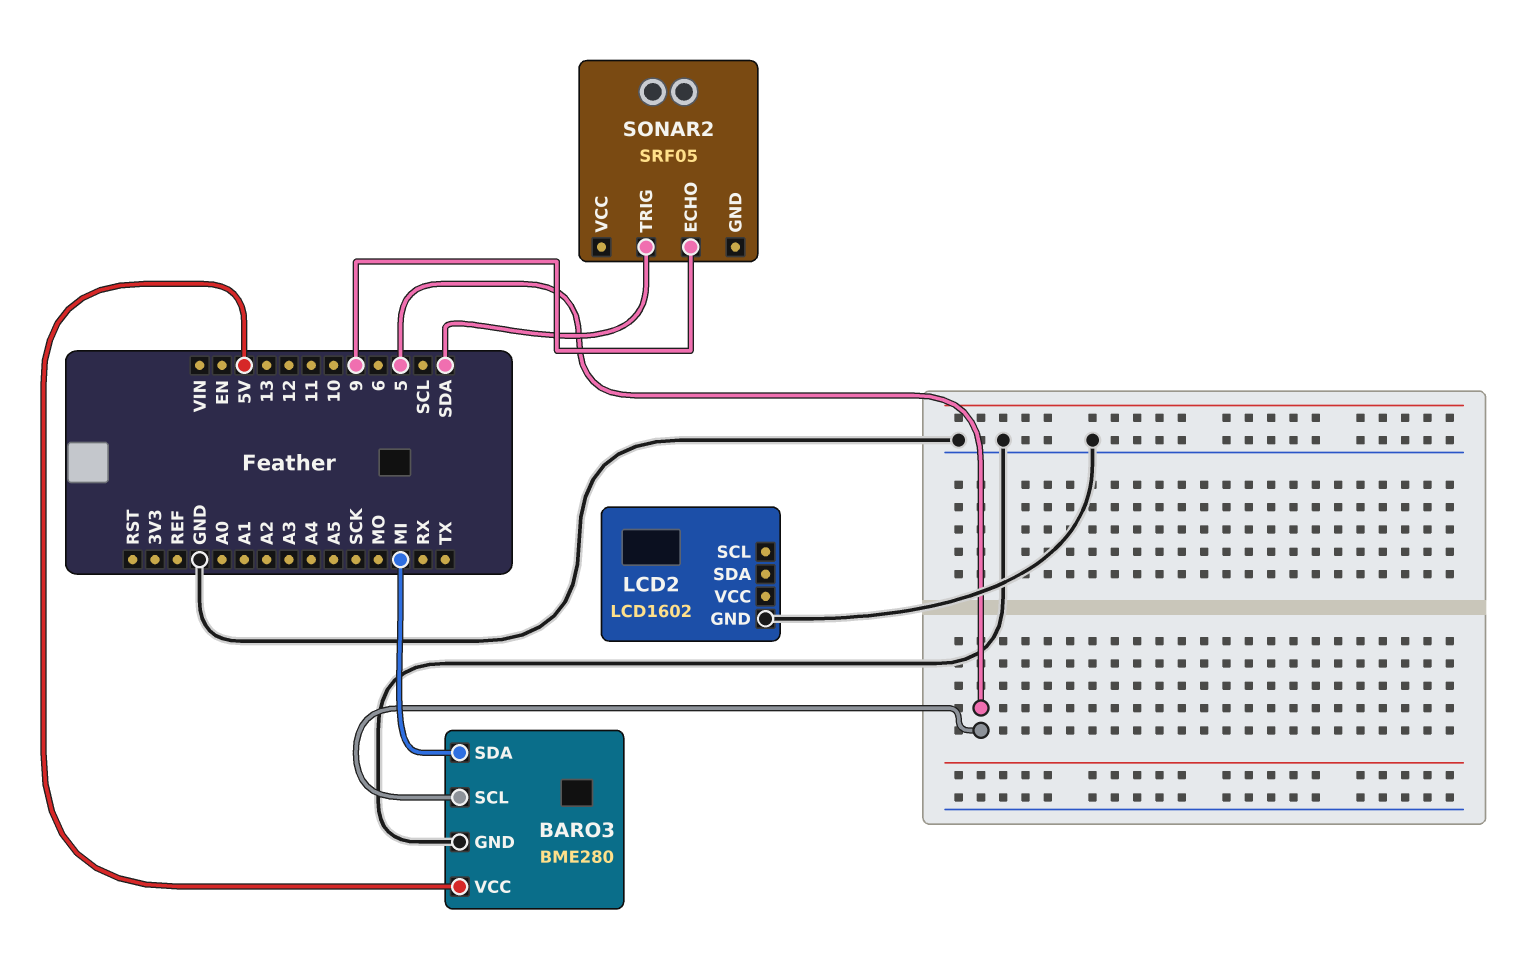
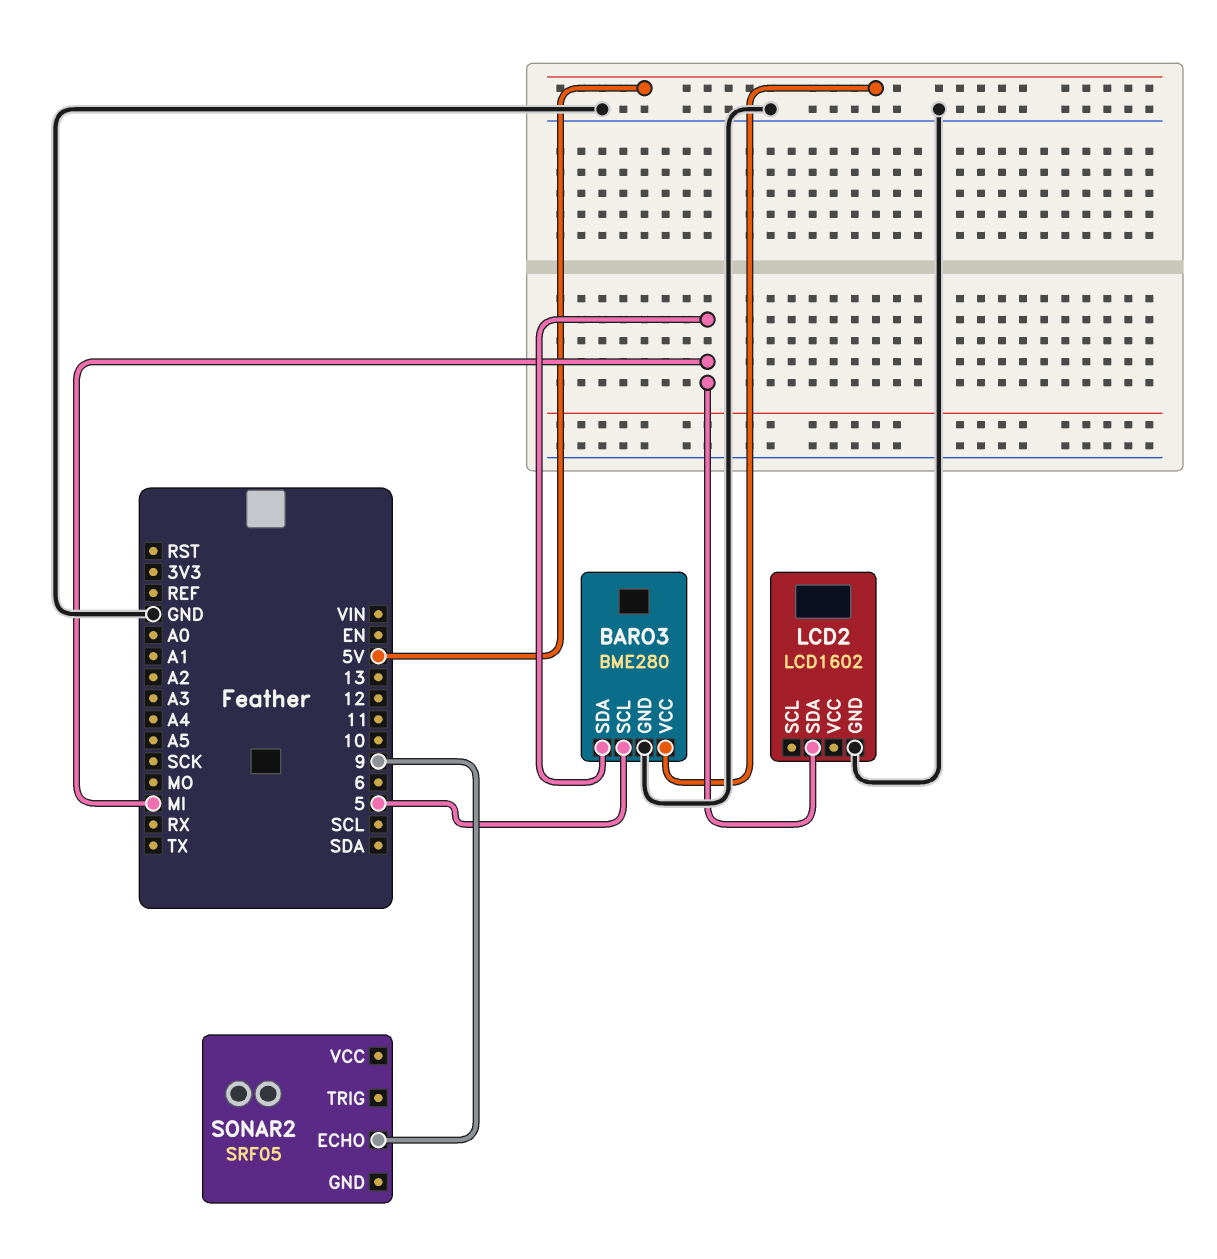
LCD2 pin SDA: none -> MI
SONAR2 pin TRIG: SDA -> none

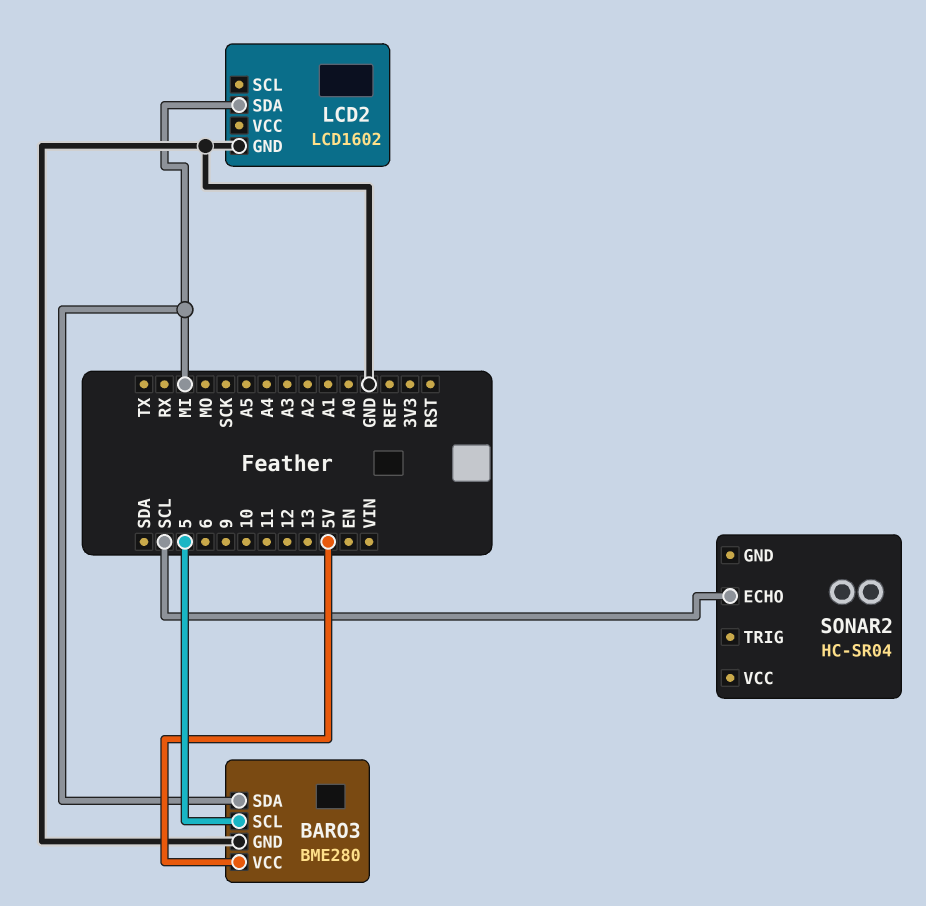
SONAR2: SRF05 -> HC-SR04
SONAR2 pin ECHO: 9 -> SCL

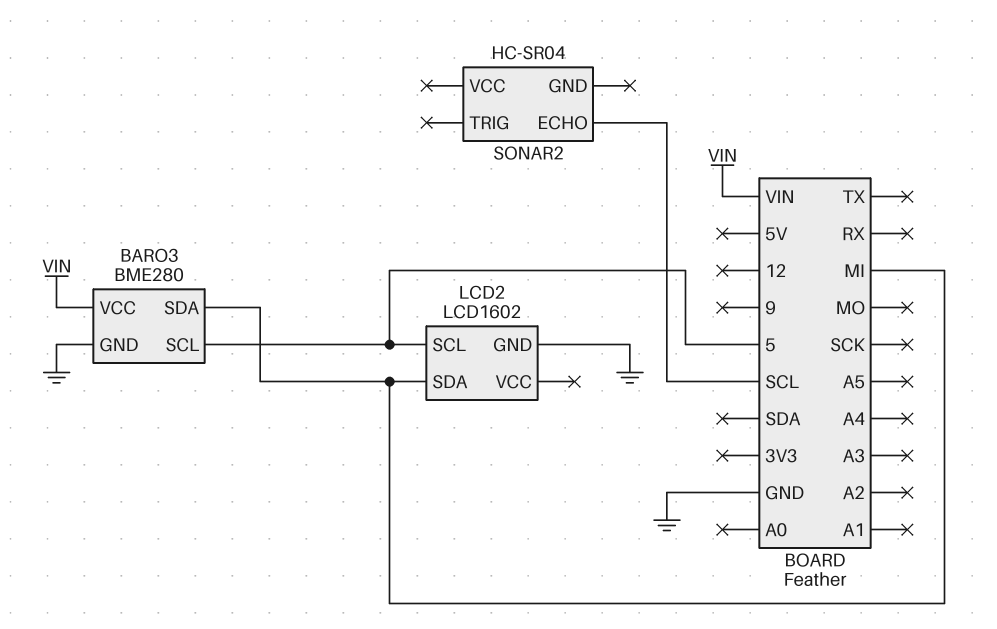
BARO3 pin VCC: 5V -> VIN
LCD2 pin SCL: none -> 5

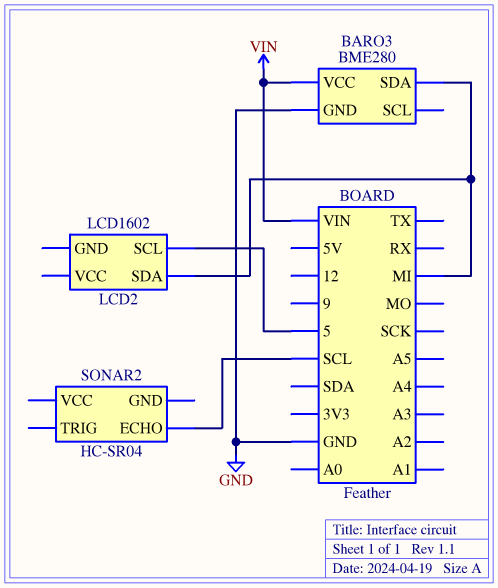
BARO3 pin SCL: 5 -> none
LCD2 pin GND: GND -> none

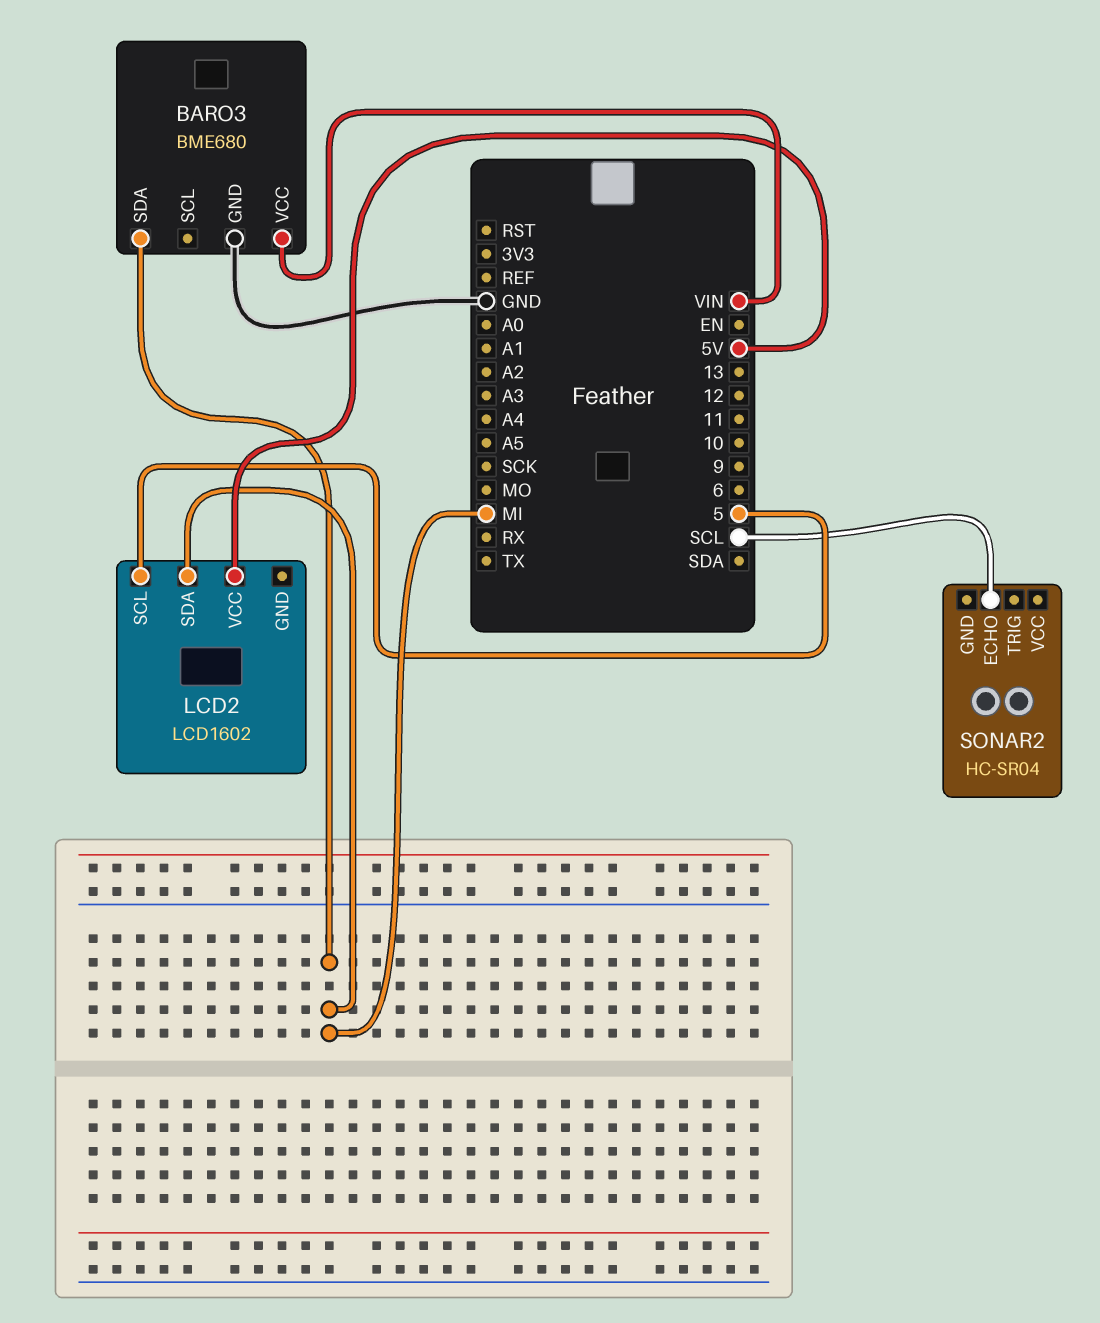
BARO3: BME280 -> BME680
LCD2 pin VCC: none -> 5V

